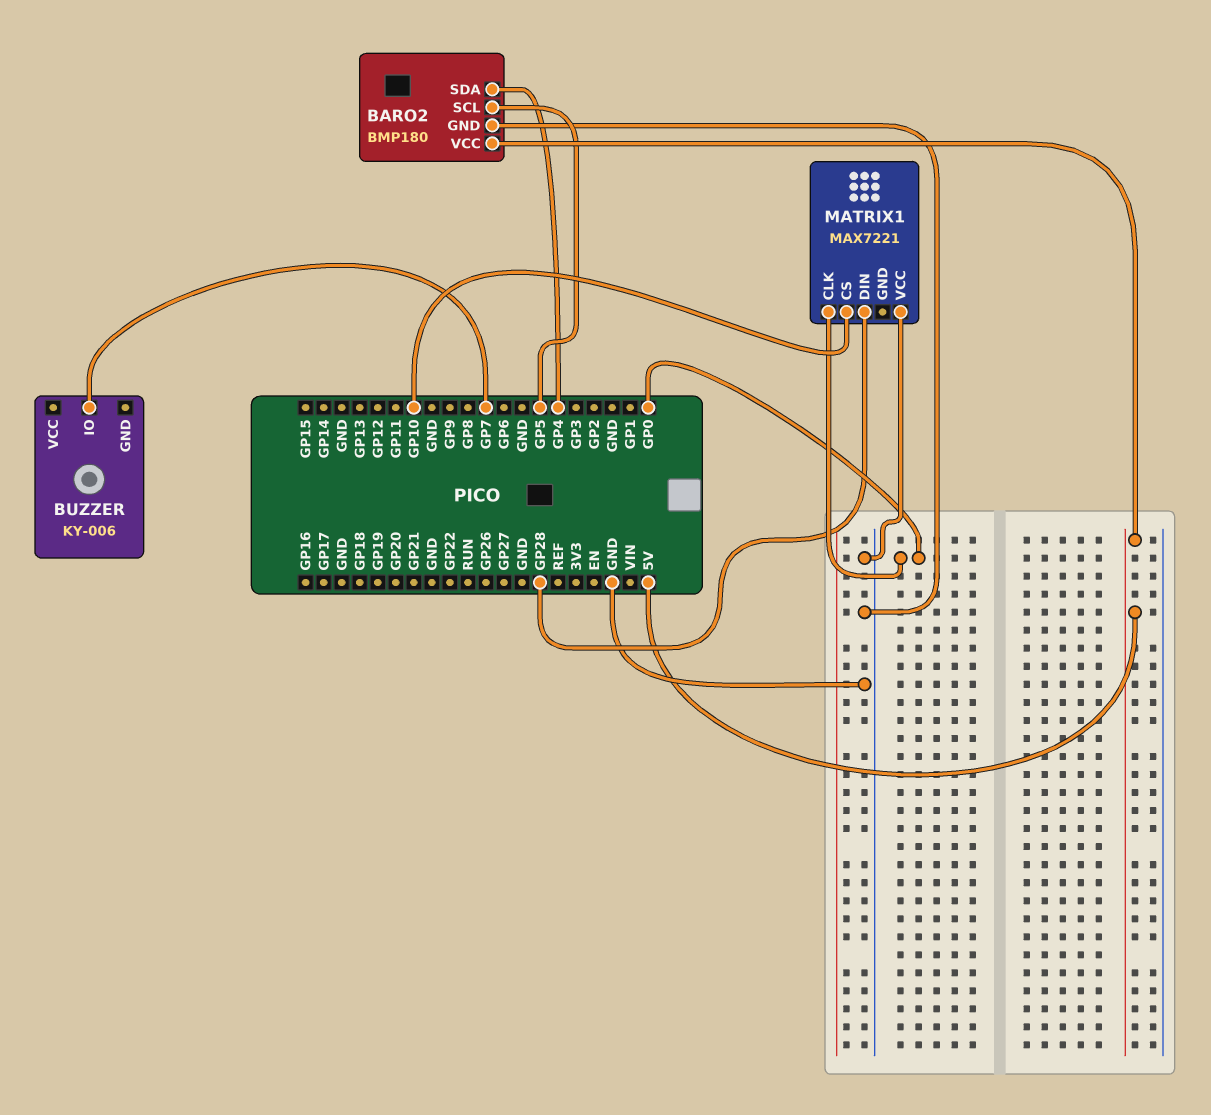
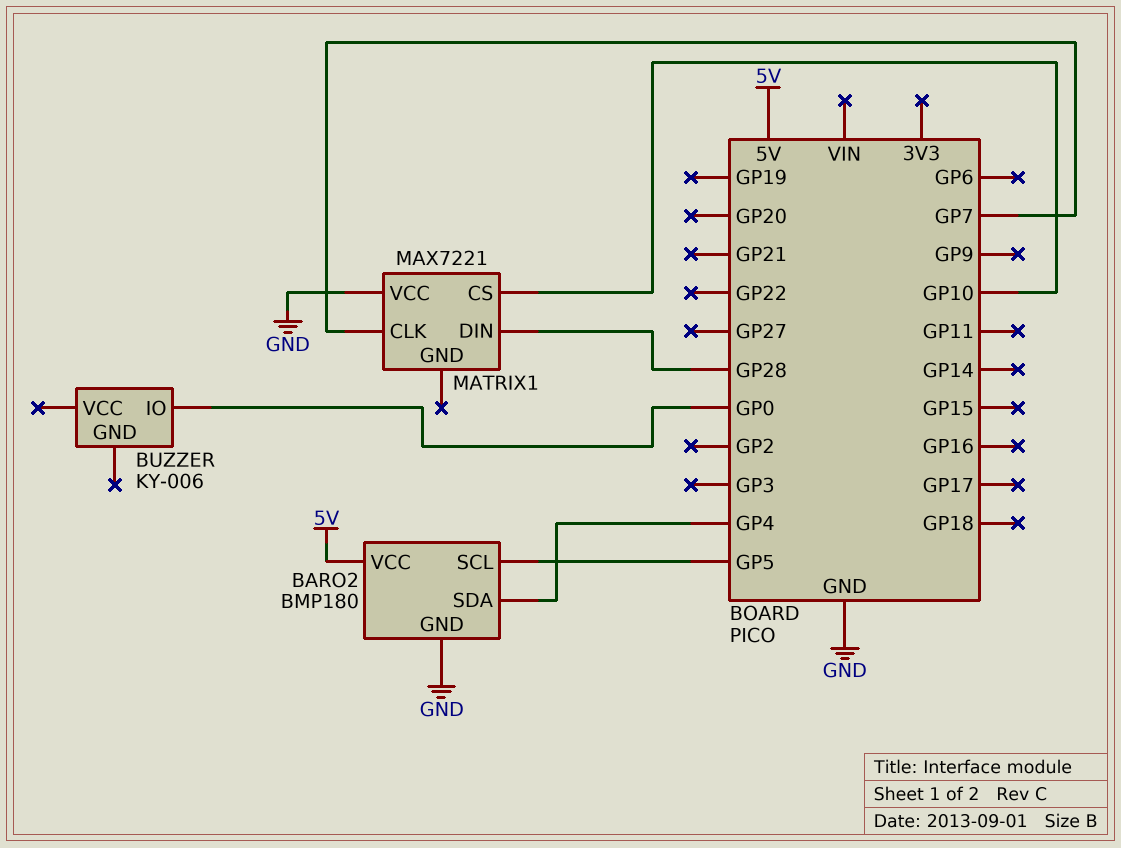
BUZZER pin IO: GP7 -> GP0
MATRIX1 pin CLK: GP0 -> GP7

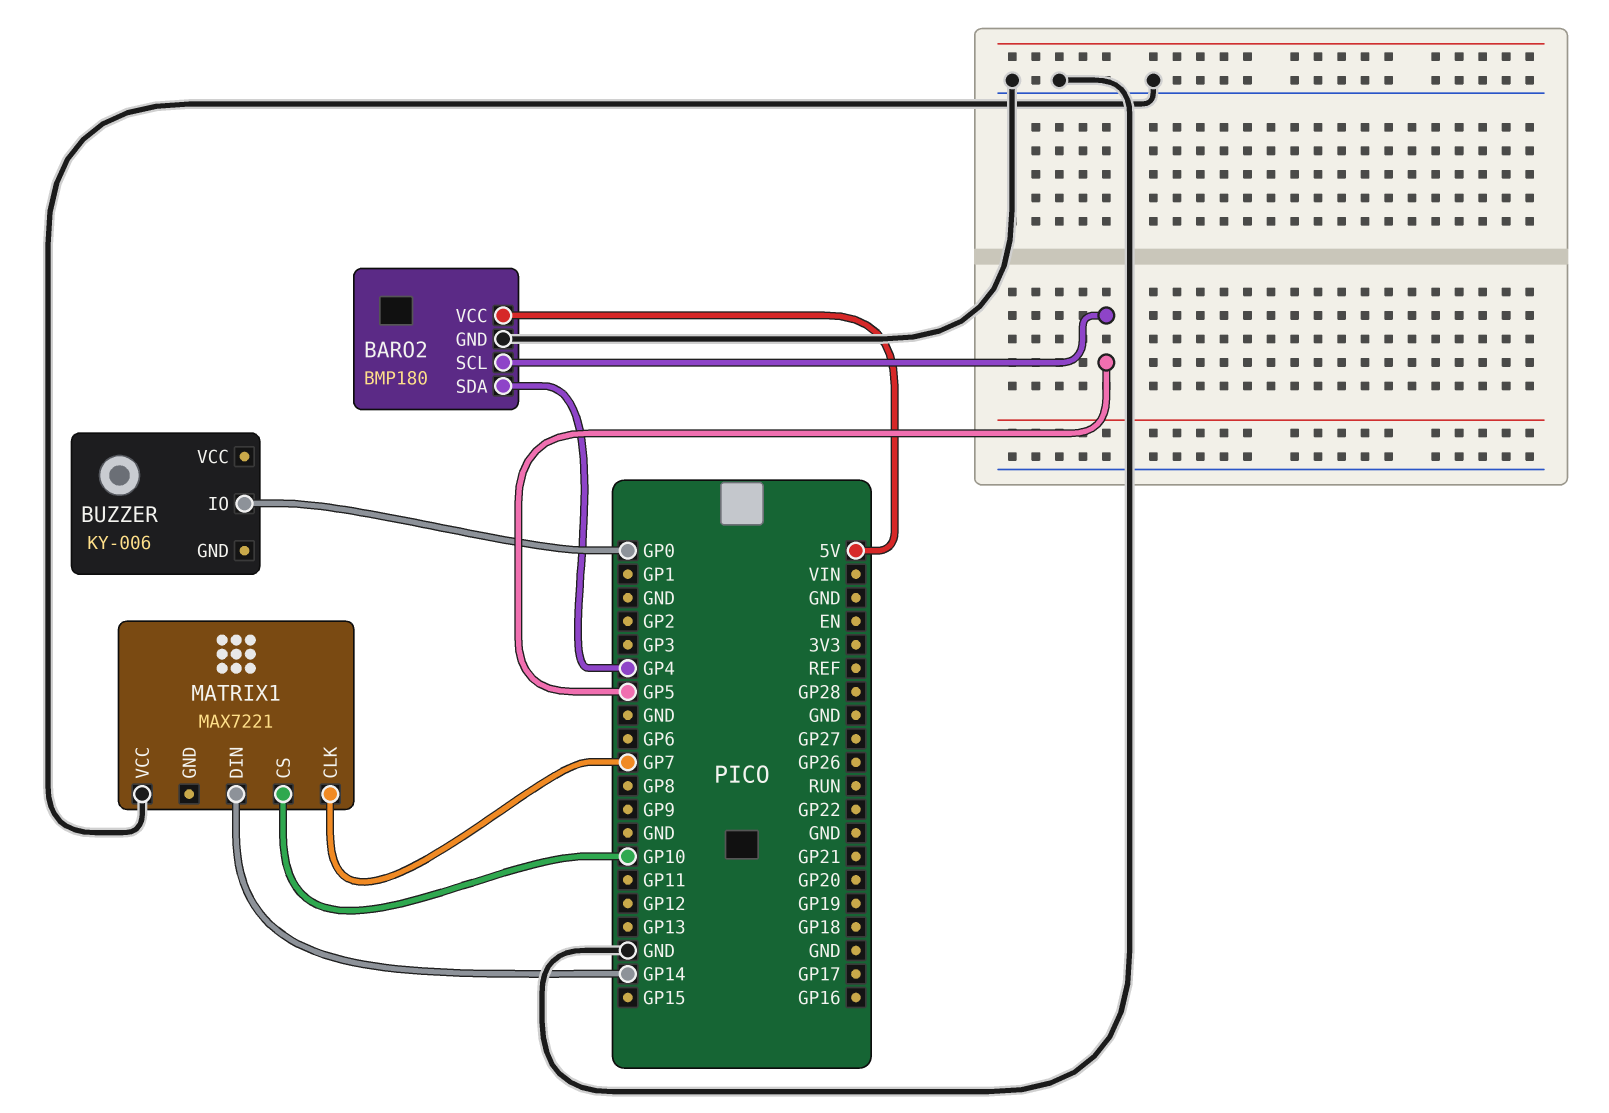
MATRIX1 pin DIN: GP28 -> GP14

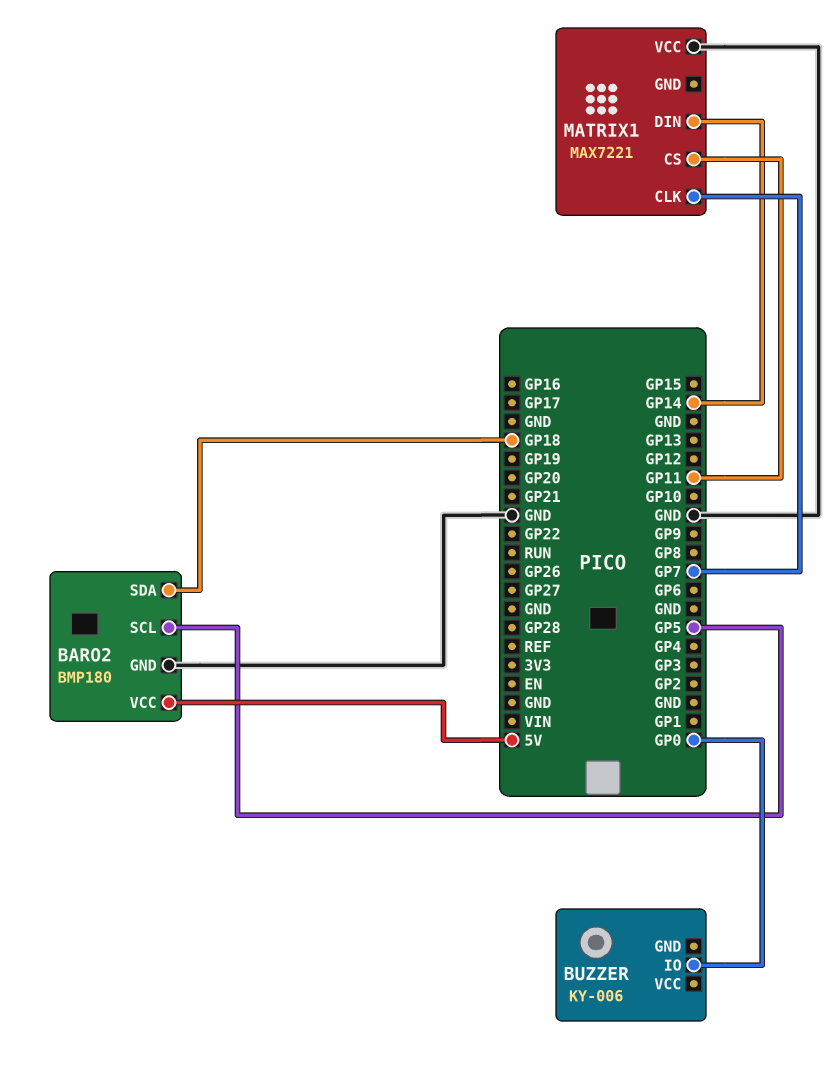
BARO2 pin SDA: GP4 -> GP18
MATRIX1 pin CS: GP10 -> GP11

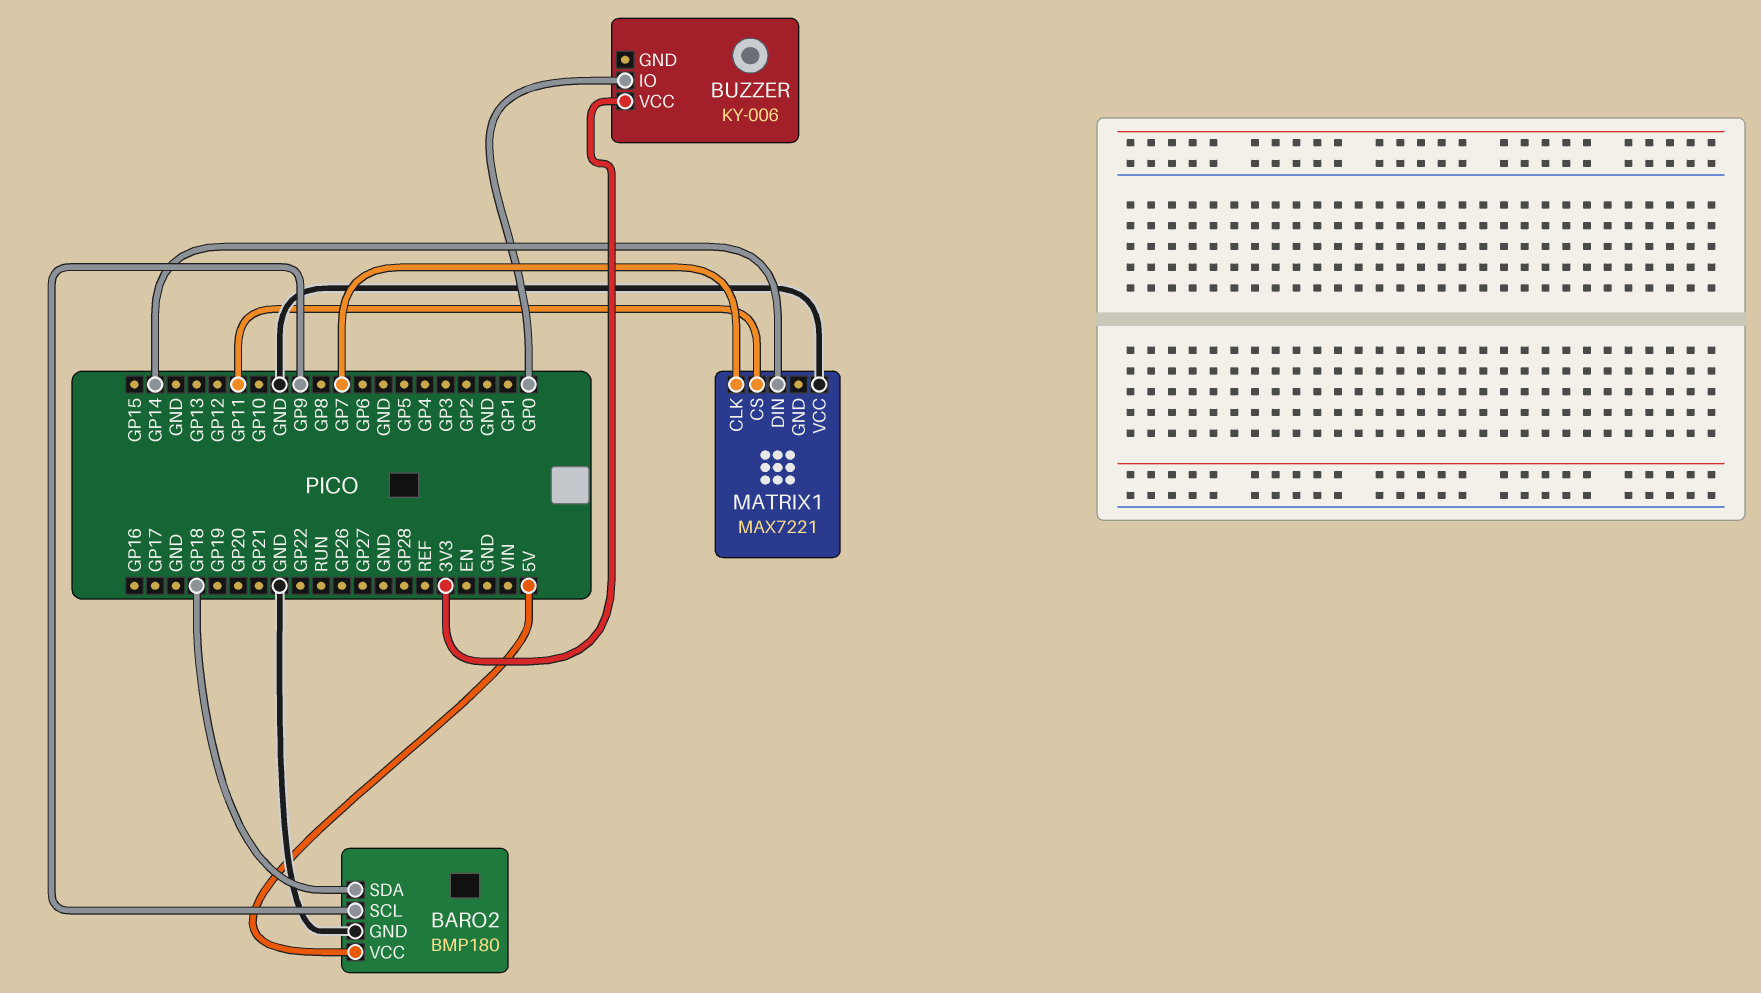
BARO2 pin SCL: GP5 -> GP9
BUZZER pin VCC: none -> 3V3

